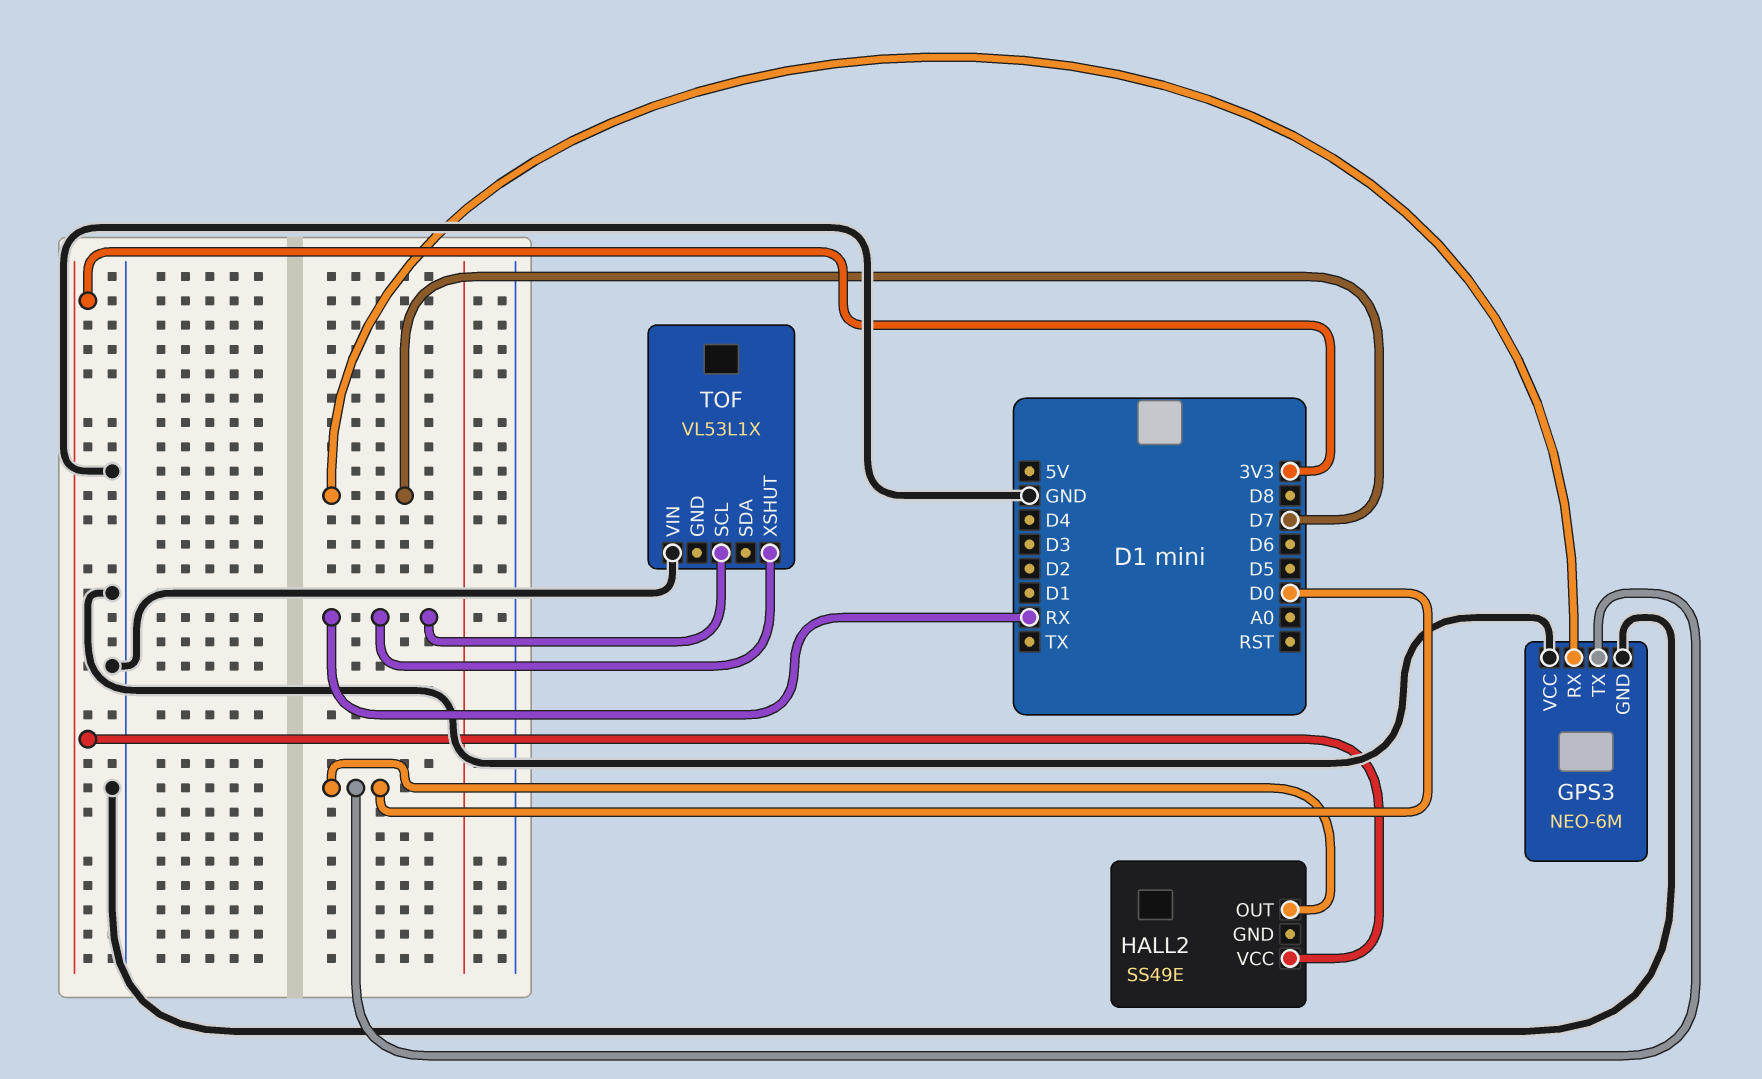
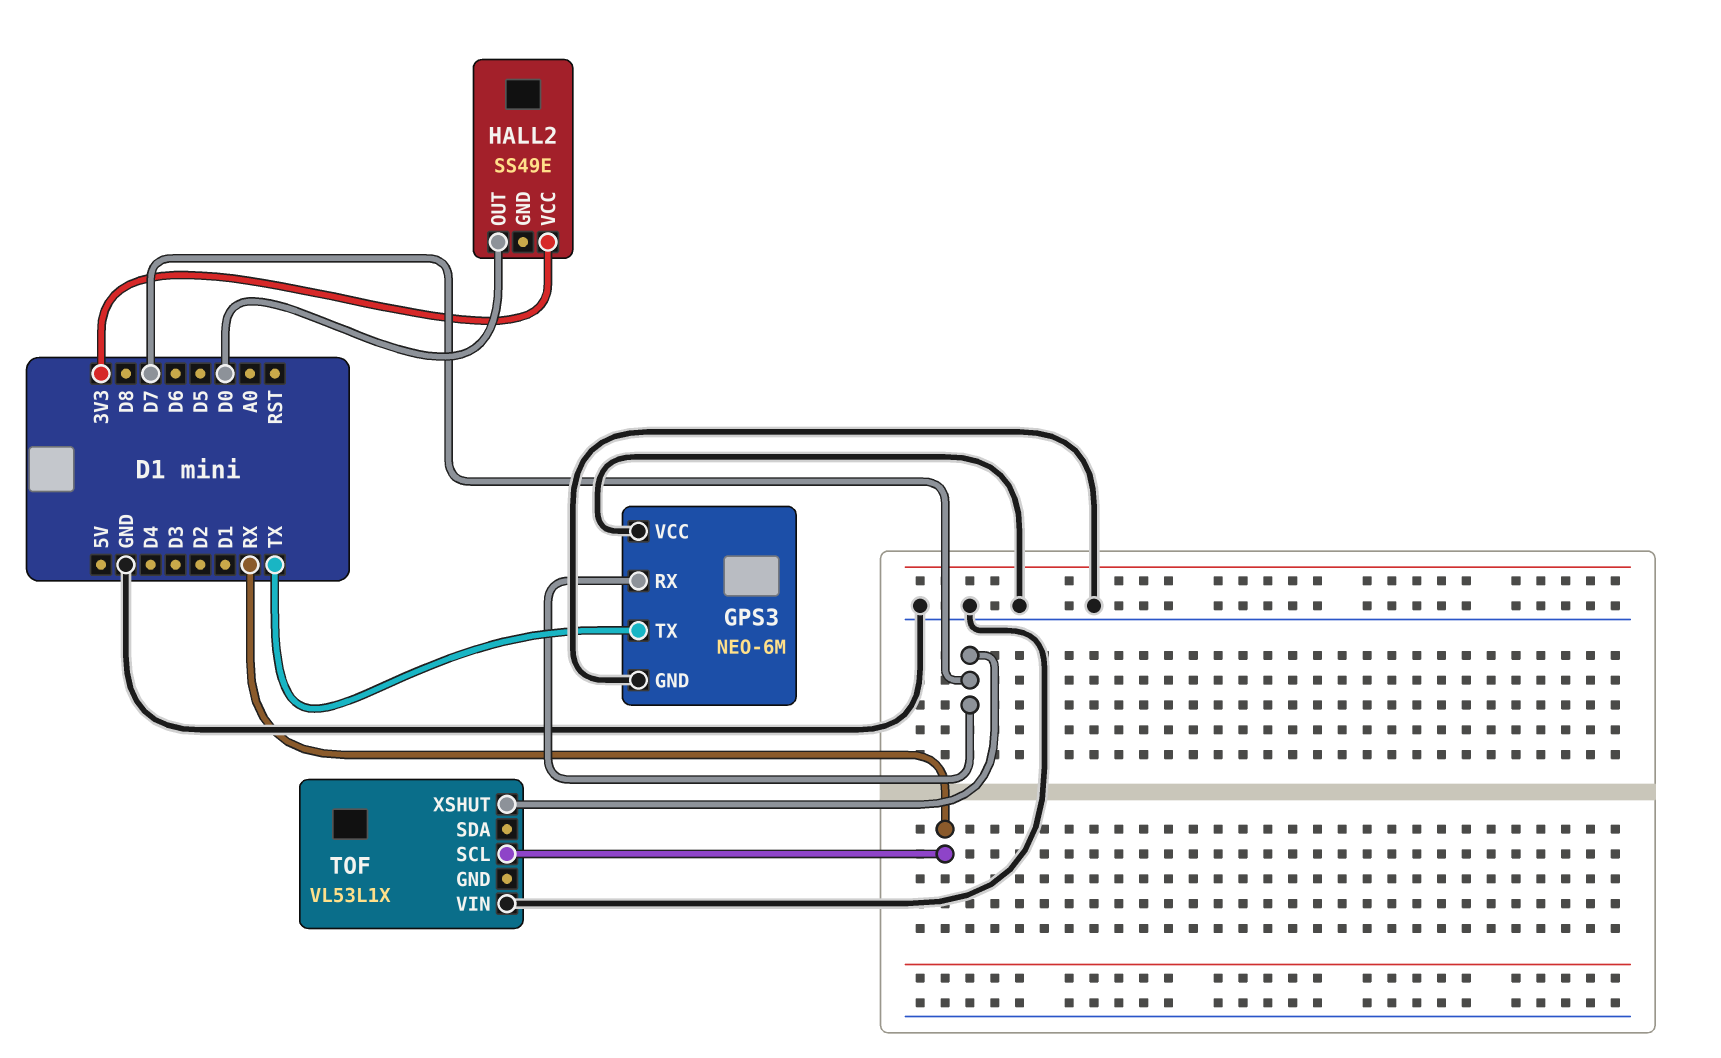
GPS3 pin TX: D0 -> TX
TOF pin XSHUT: RX -> D7

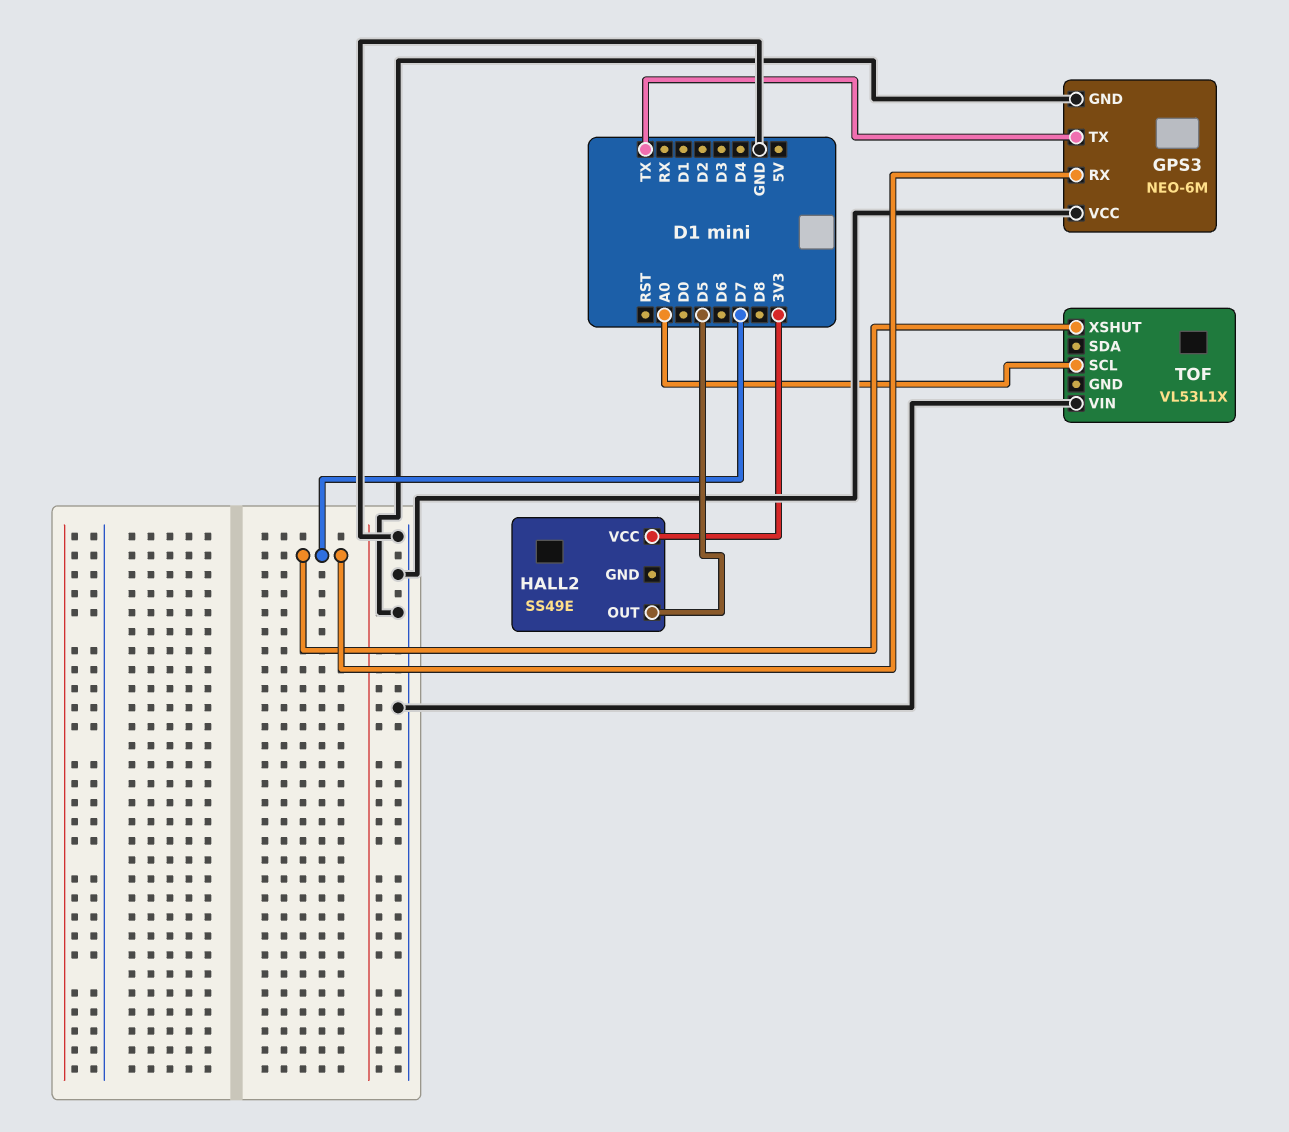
HALL2 pin OUT: D0 -> D5
TOF pin SCL: RX -> A0

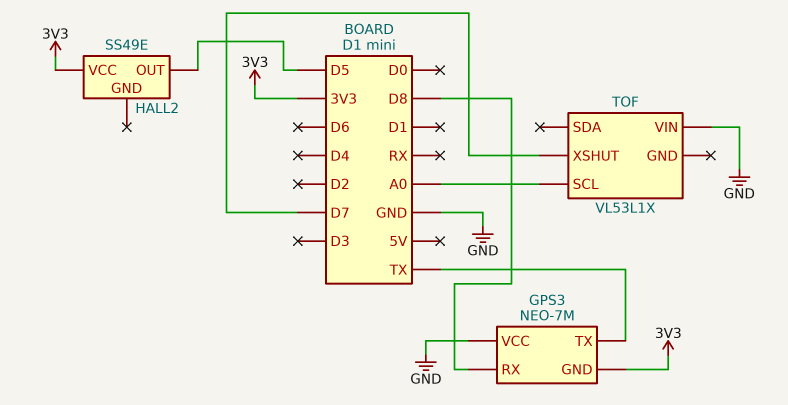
GPS3: NEO-6M -> NEO-7M
GPS3 pin GND: GND -> 3V3
GPS3 pin RX: D7 -> D8

